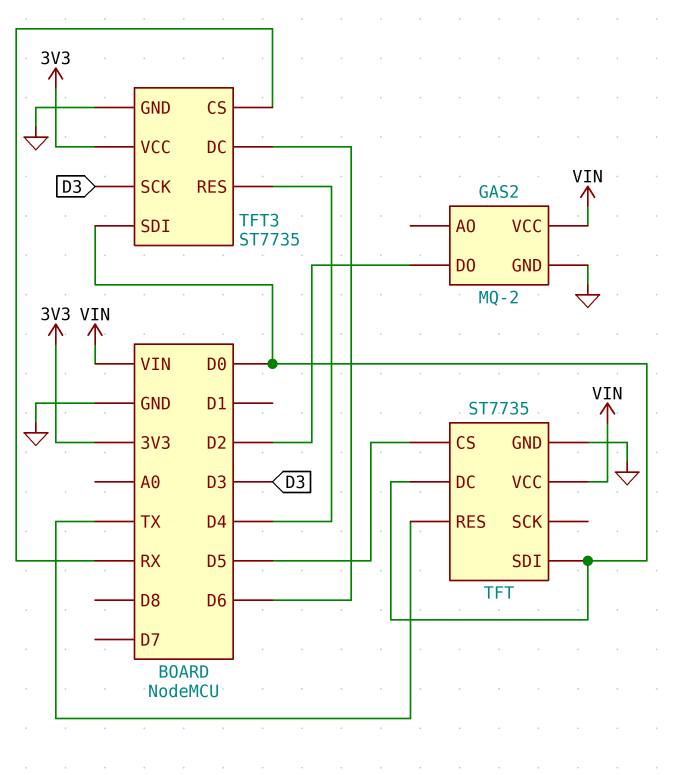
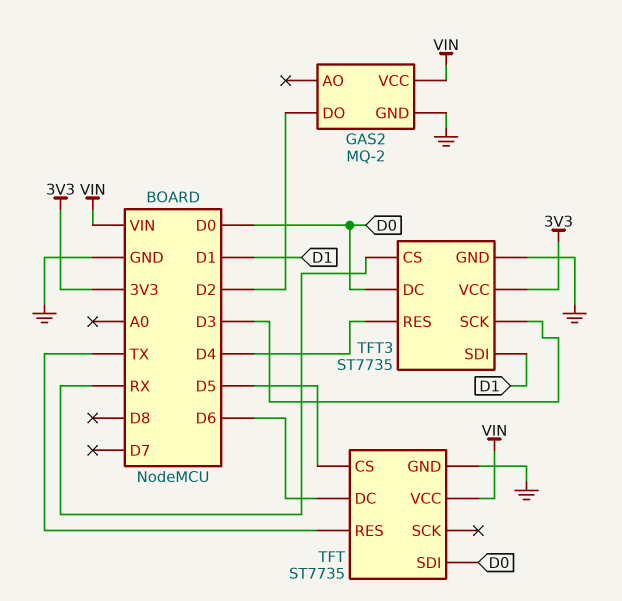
TFT pin DC: D0 -> D6
TFT3 pin DC: D6 -> D0
TFT3 pin SDI: D0 -> D1

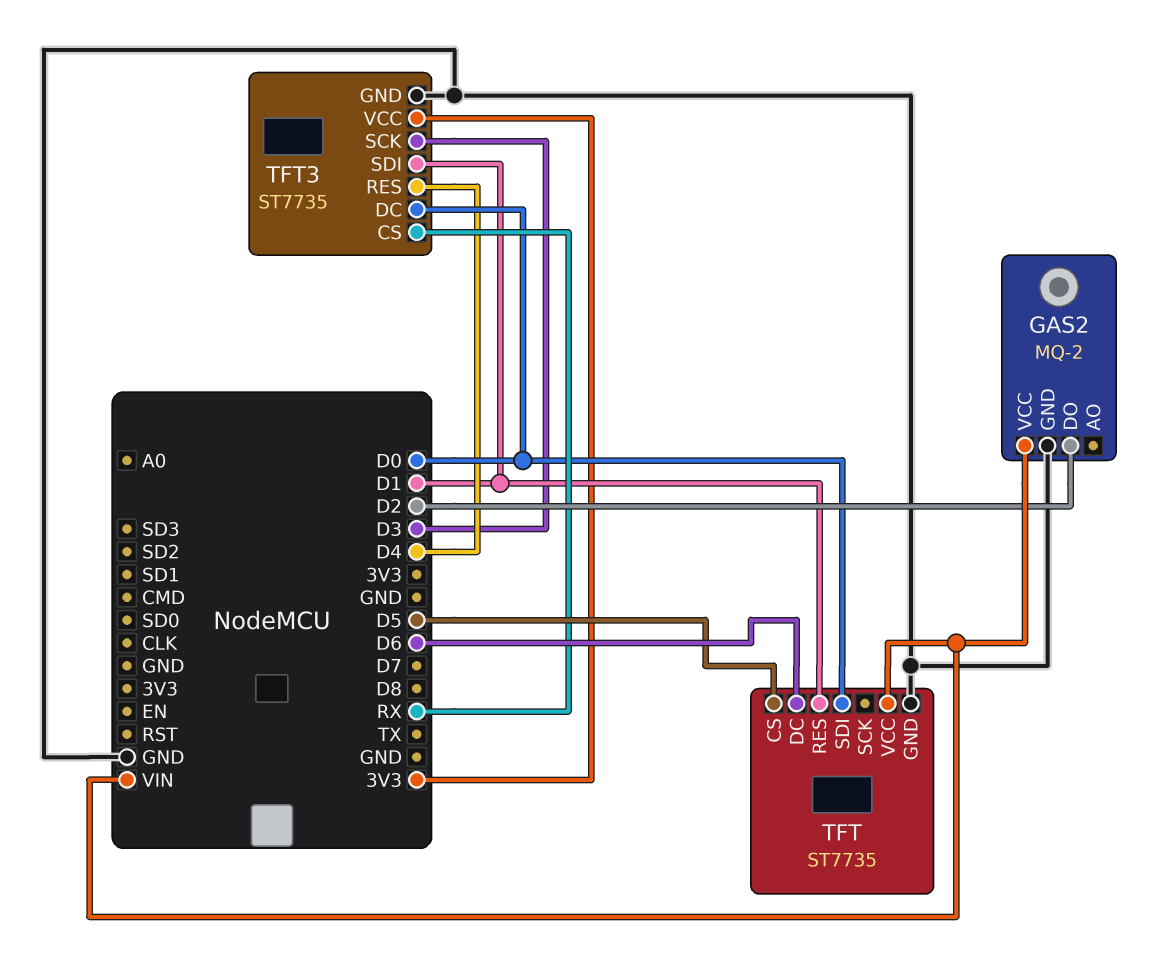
TFT pin RES: TX -> D1

